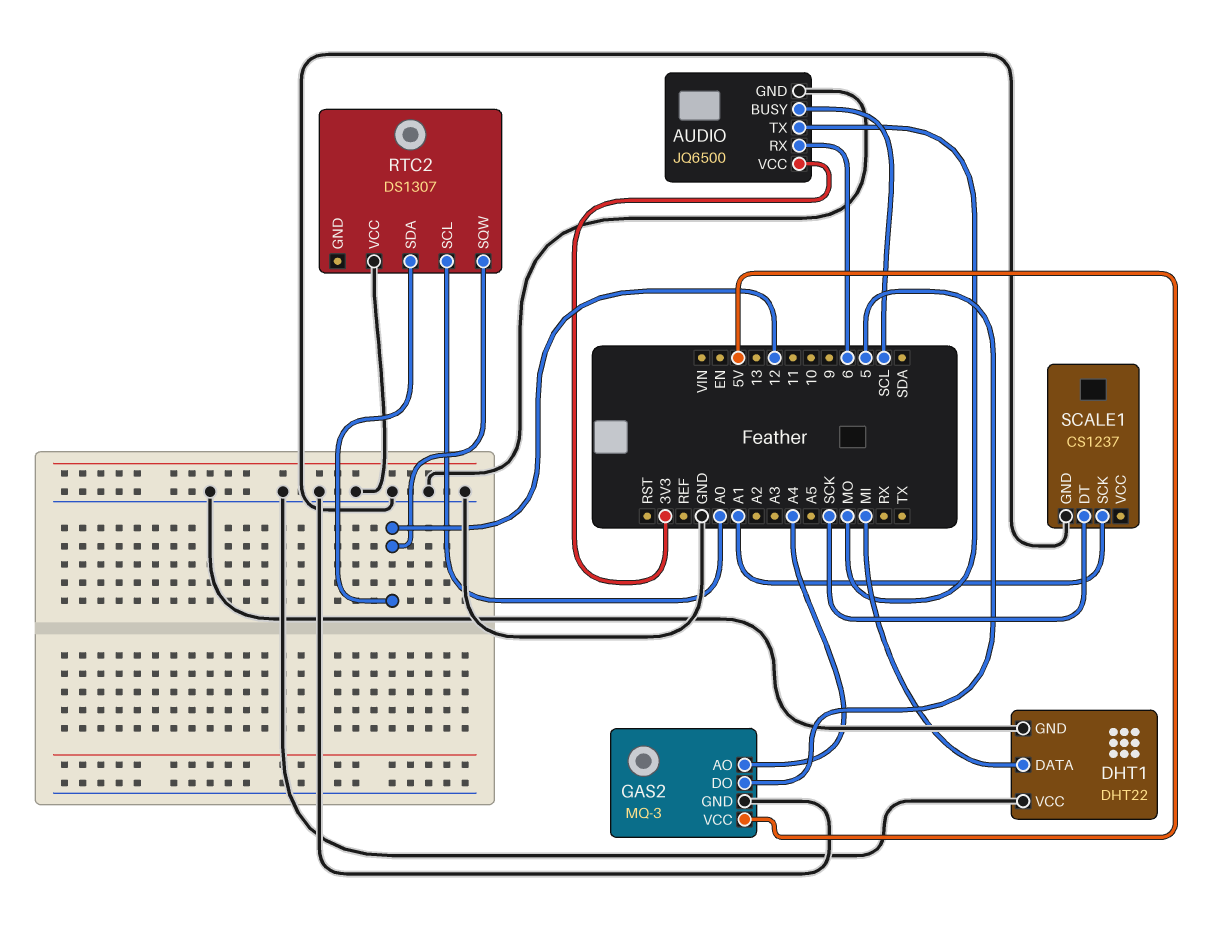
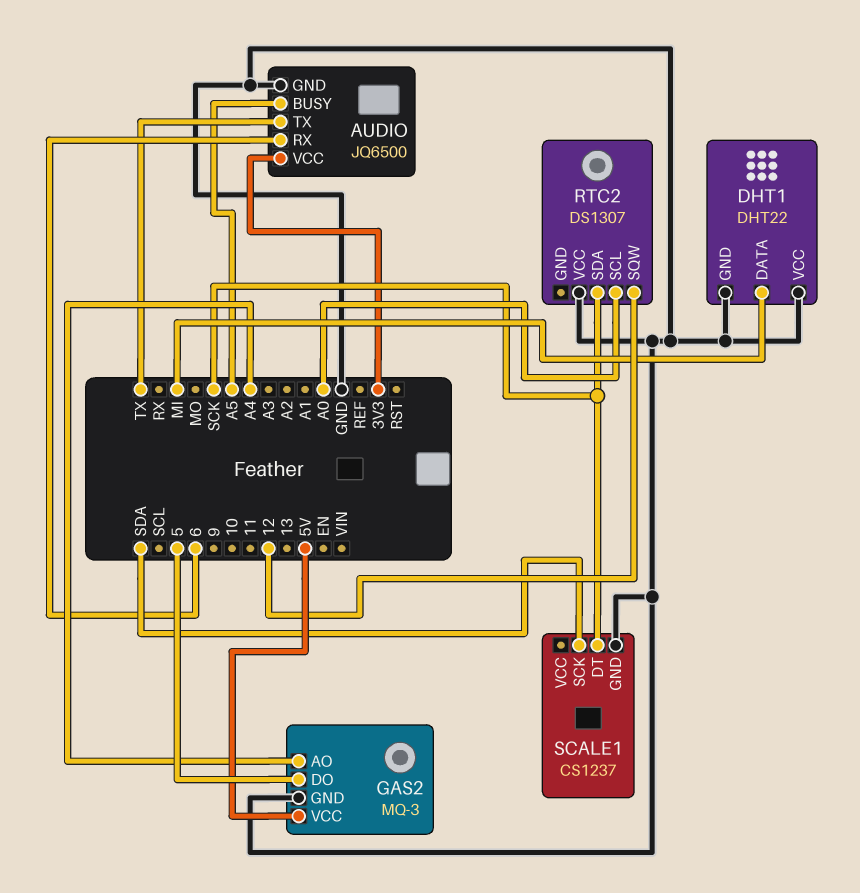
AUDIO pin BUSY: SCL -> A5
AUDIO pin TX: MO -> TX
RTC2 pin SDA: 12 -> SCK
SCALE1 pin SCK: A1 -> SDA

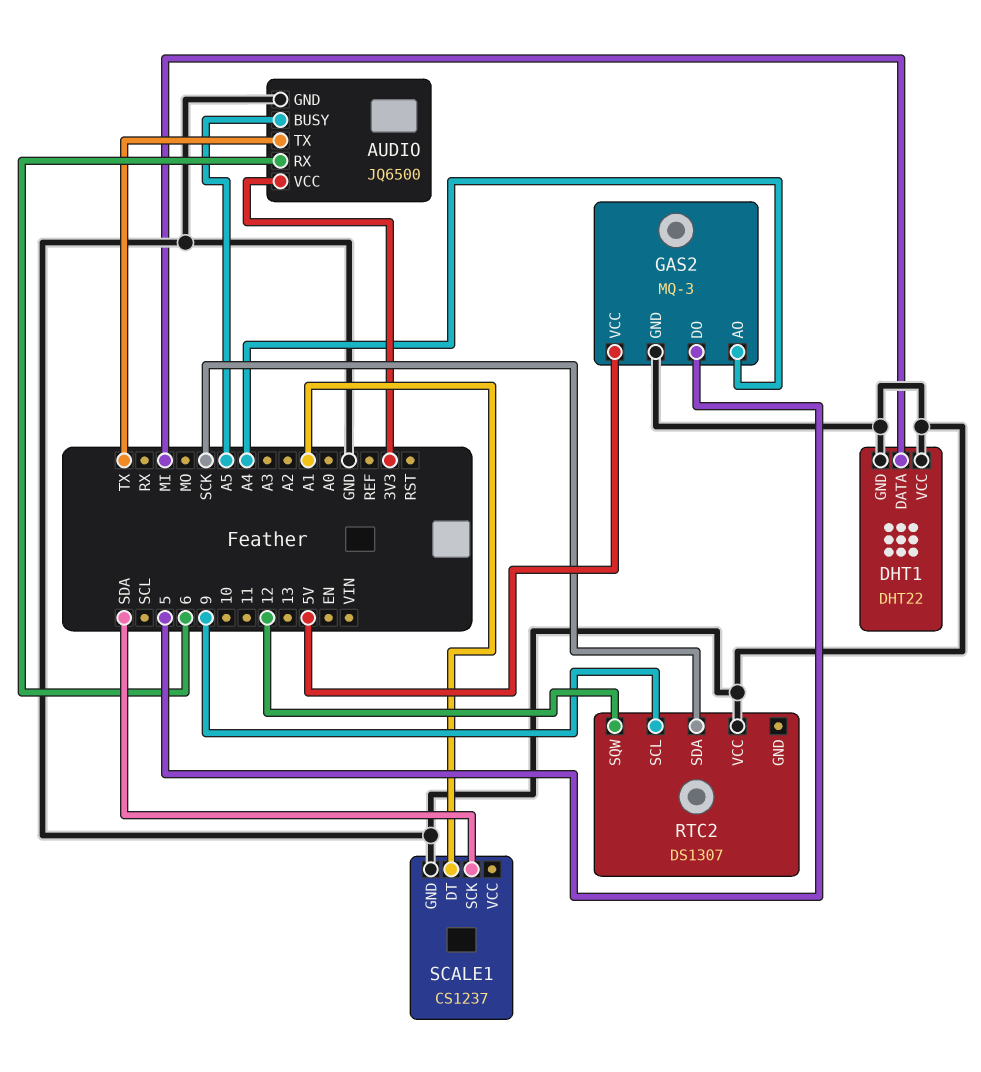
RTC2 pin SCL: A0 -> 9
SCALE1 pin DT: SCK -> A1

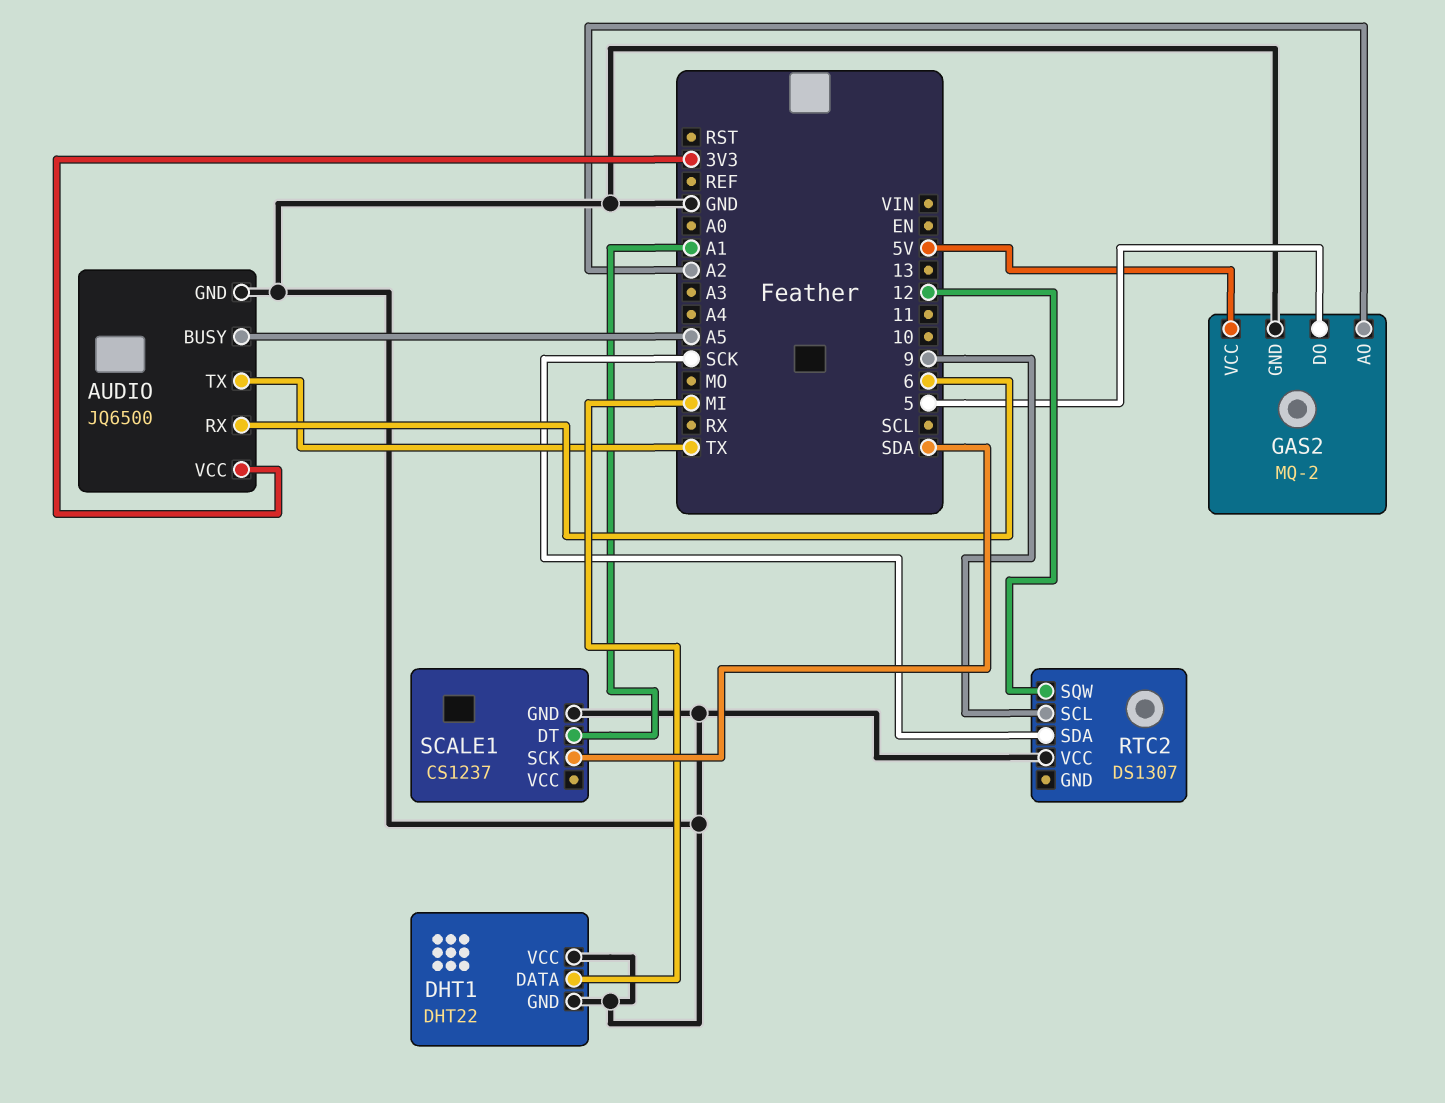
GAS2: MQ-3 -> MQ-2
GAS2 pin AO: A4 -> A2

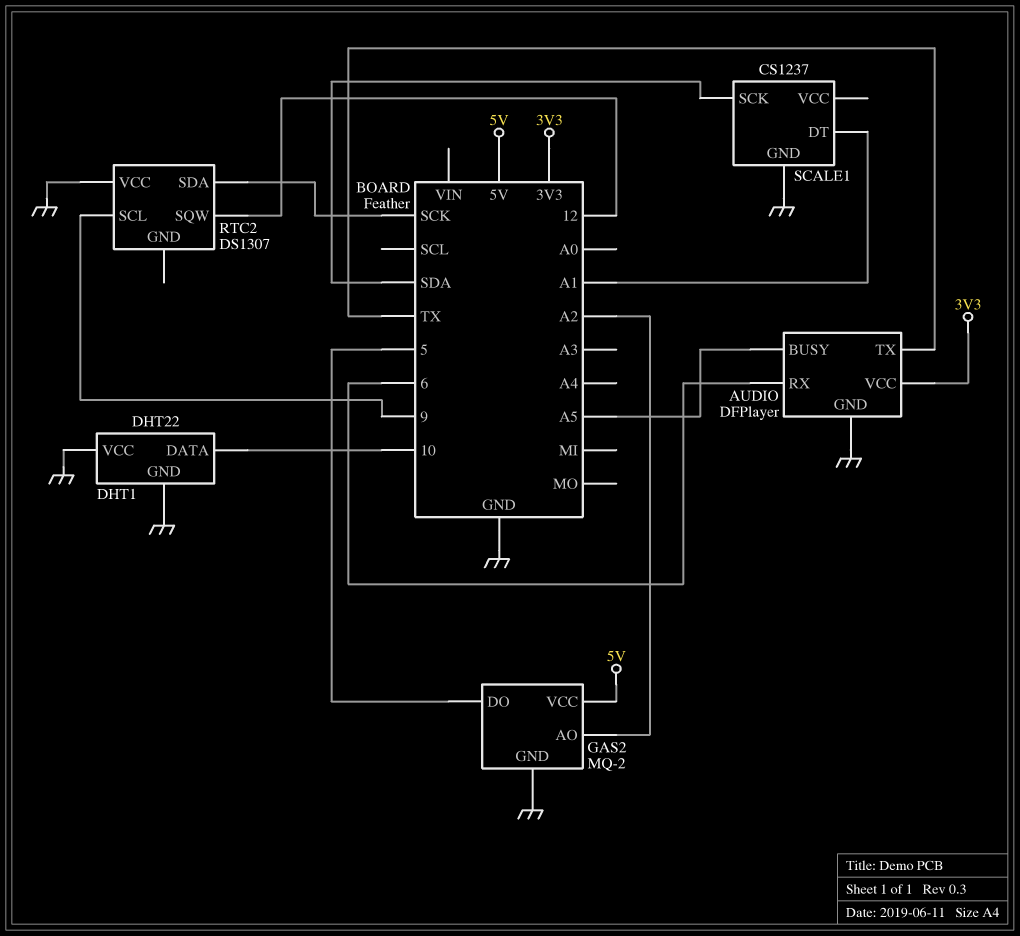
AUDIO: JQ6500 -> DFPlayer
DHT1 pin DATA: MI -> 10

